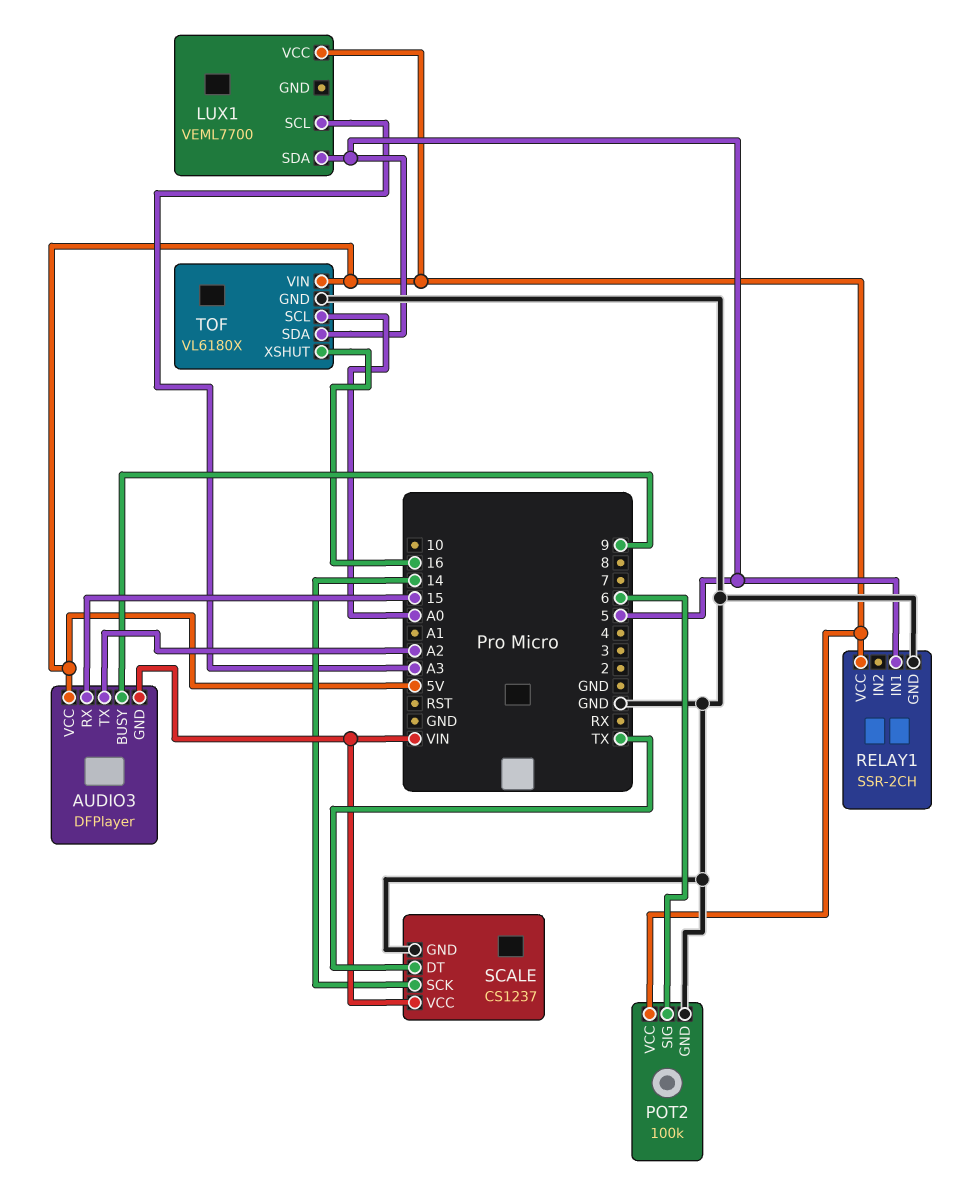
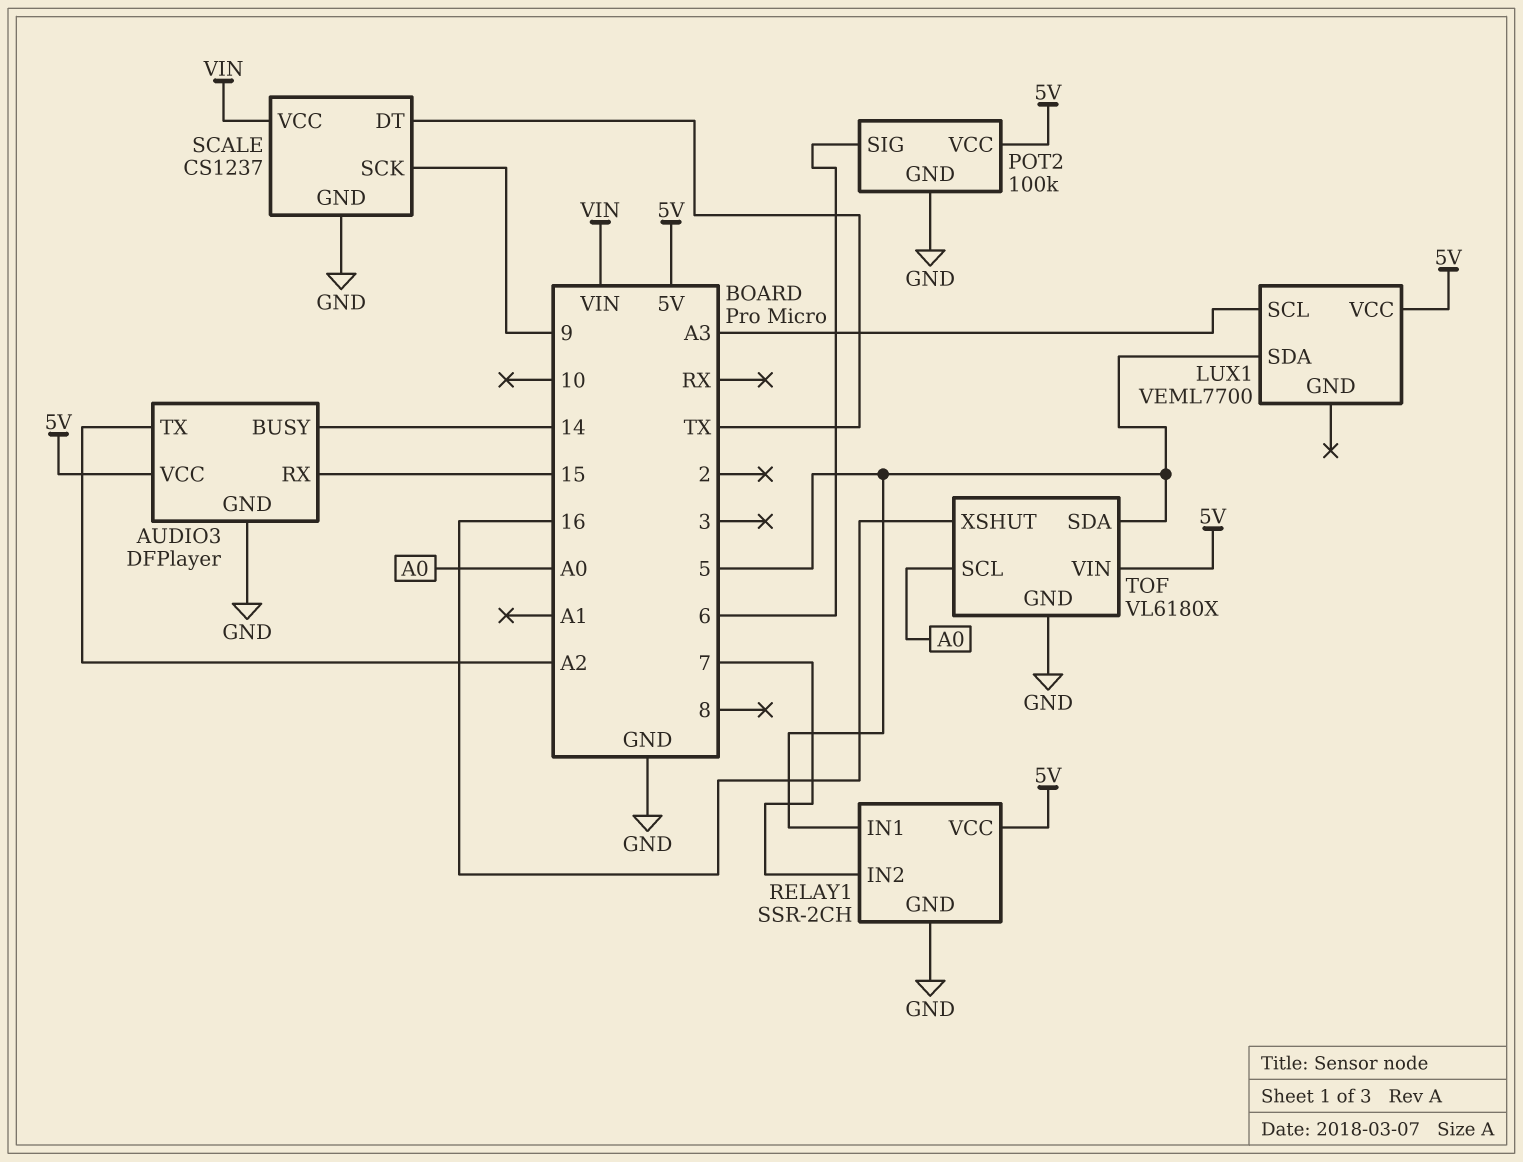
AUDIO3 pin BUSY: 9 -> 14
AUDIO3 pin GND: VIN -> GND
RELAY1 pin IN2: none -> 7
SCALE pin SCK: 14 -> 9

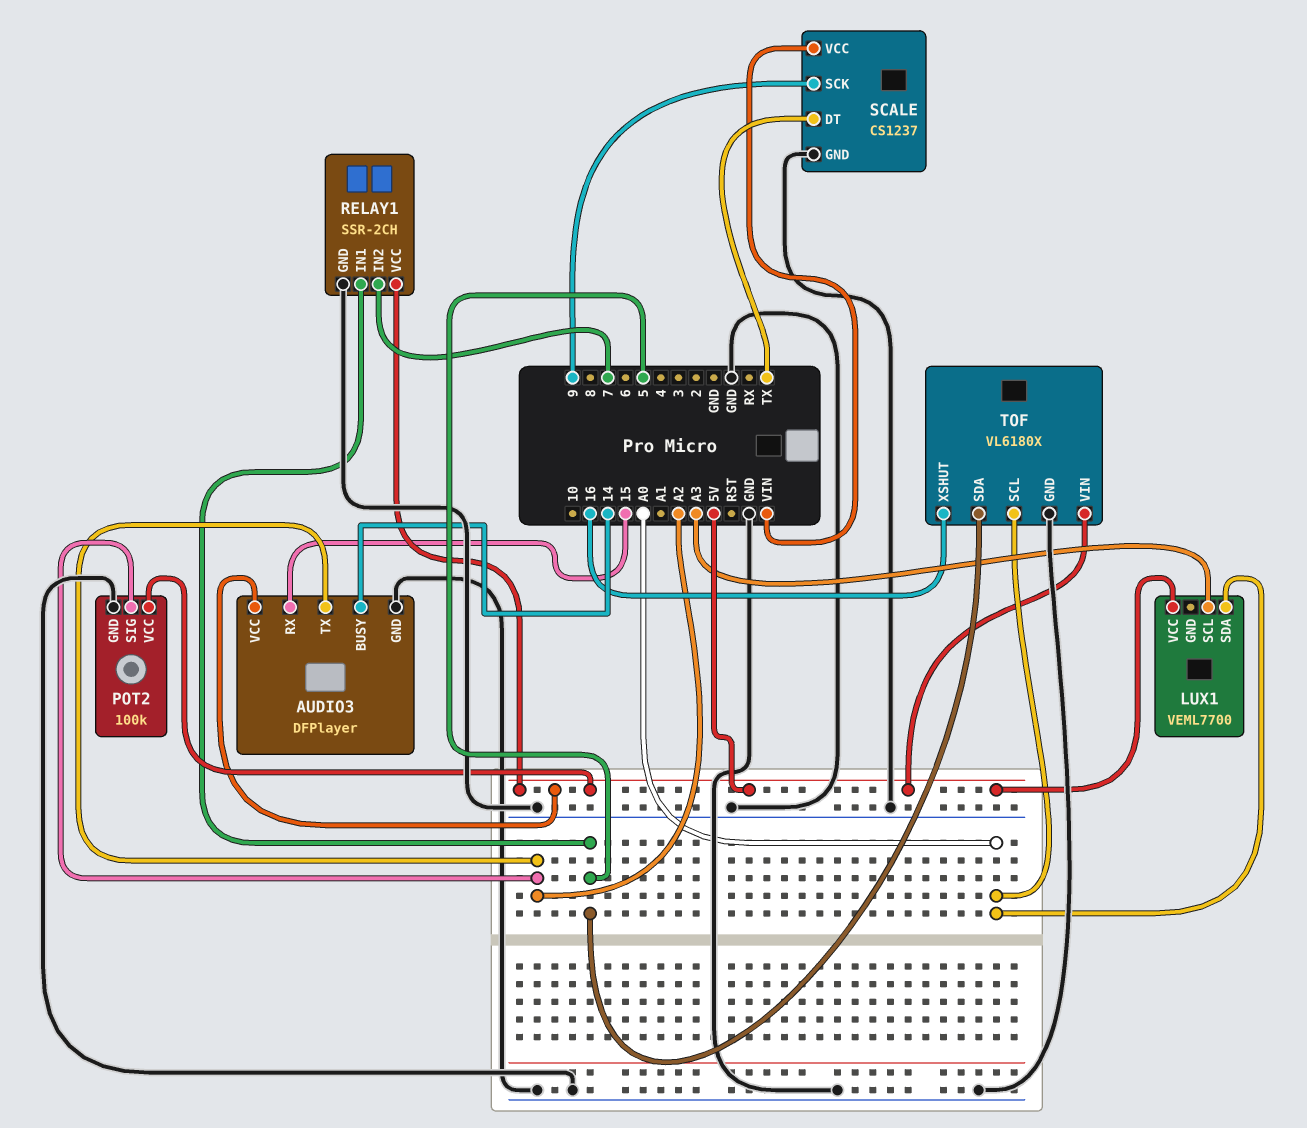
LUX1 pin SDA: 5 -> A0
POT2 pin SIG: 6 -> A2

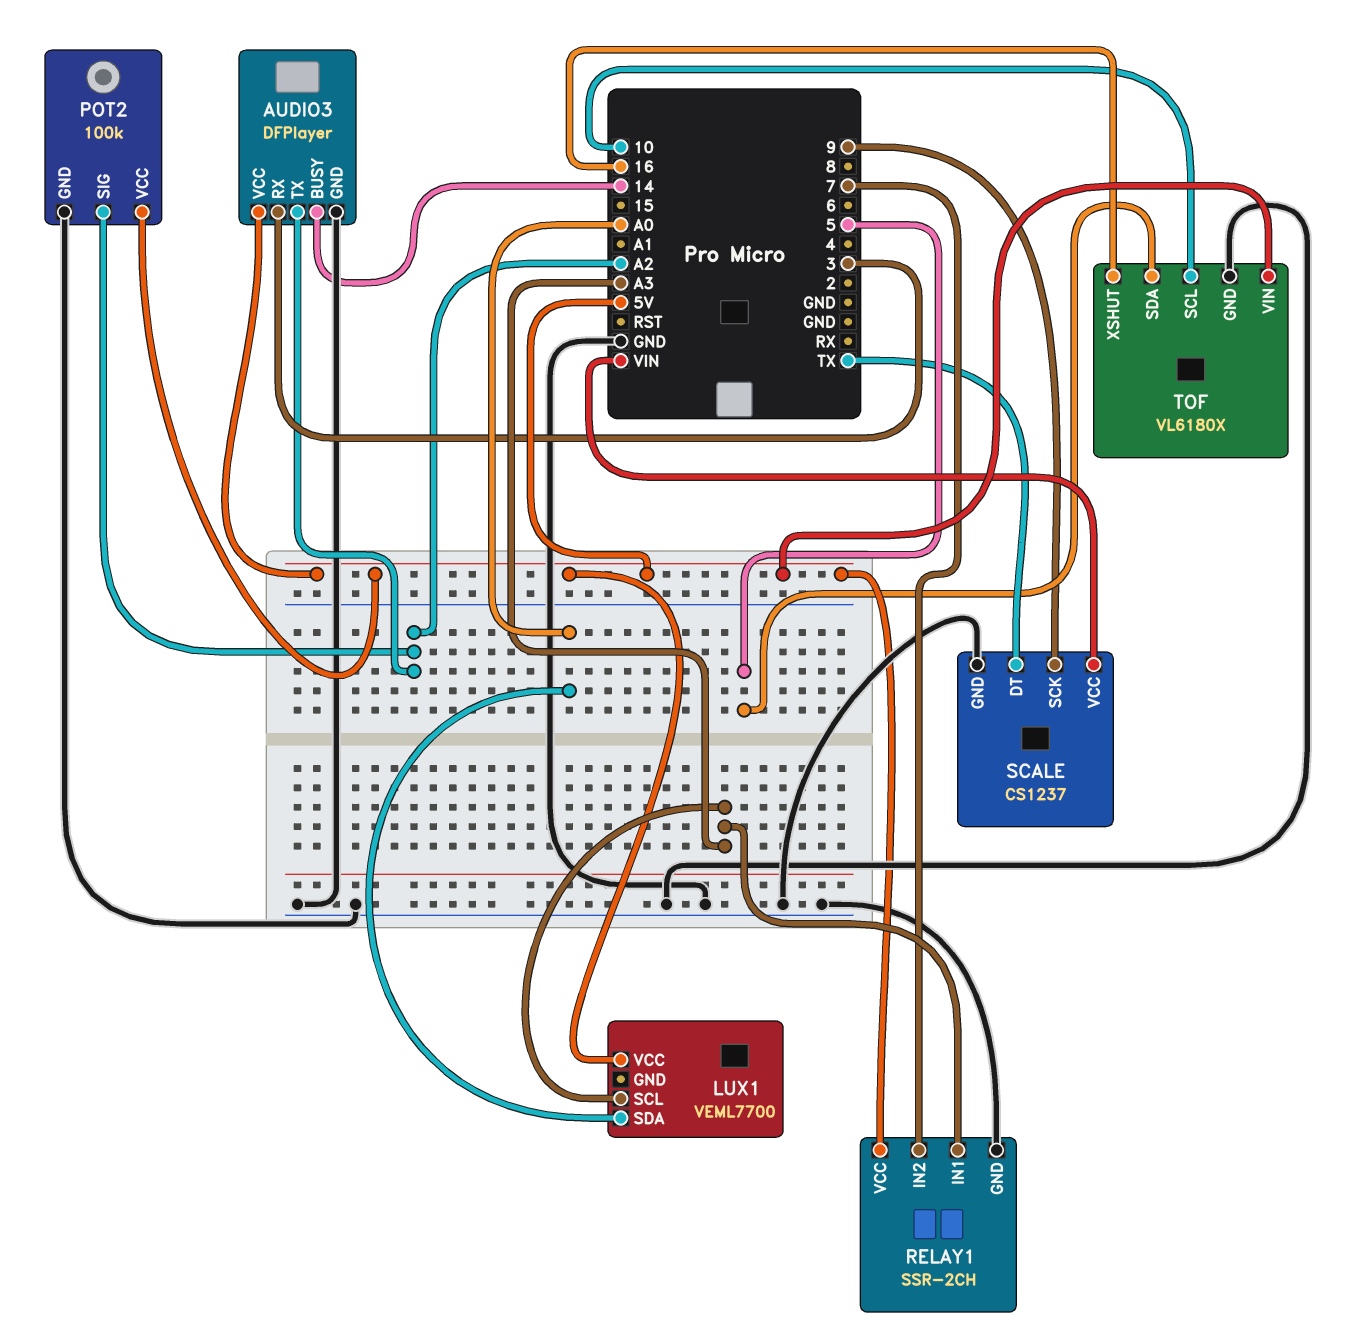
AUDIO3 pin RX: 15 -> 3
RELAY1 pin IN1: 5 -> A3
TOF pin SCL: A0 -> 10

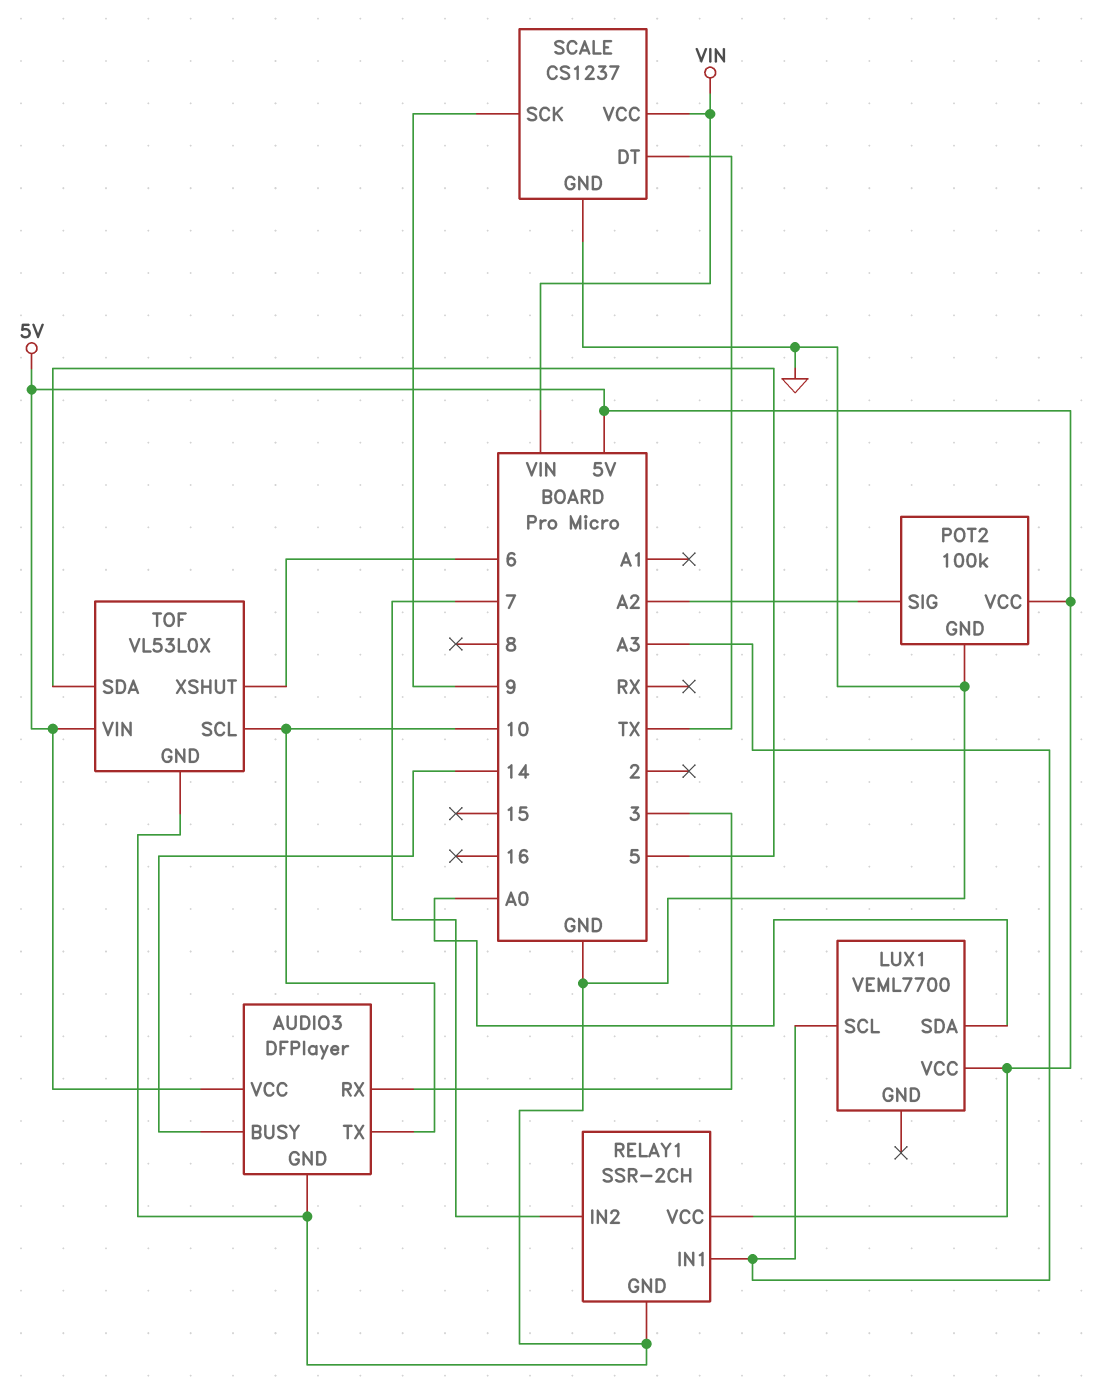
AUDIO3 pin TX: A2 -> 10
TOF: VL6180X -> VL53L0X
TOF pin XSHUT: 16 -> 6

